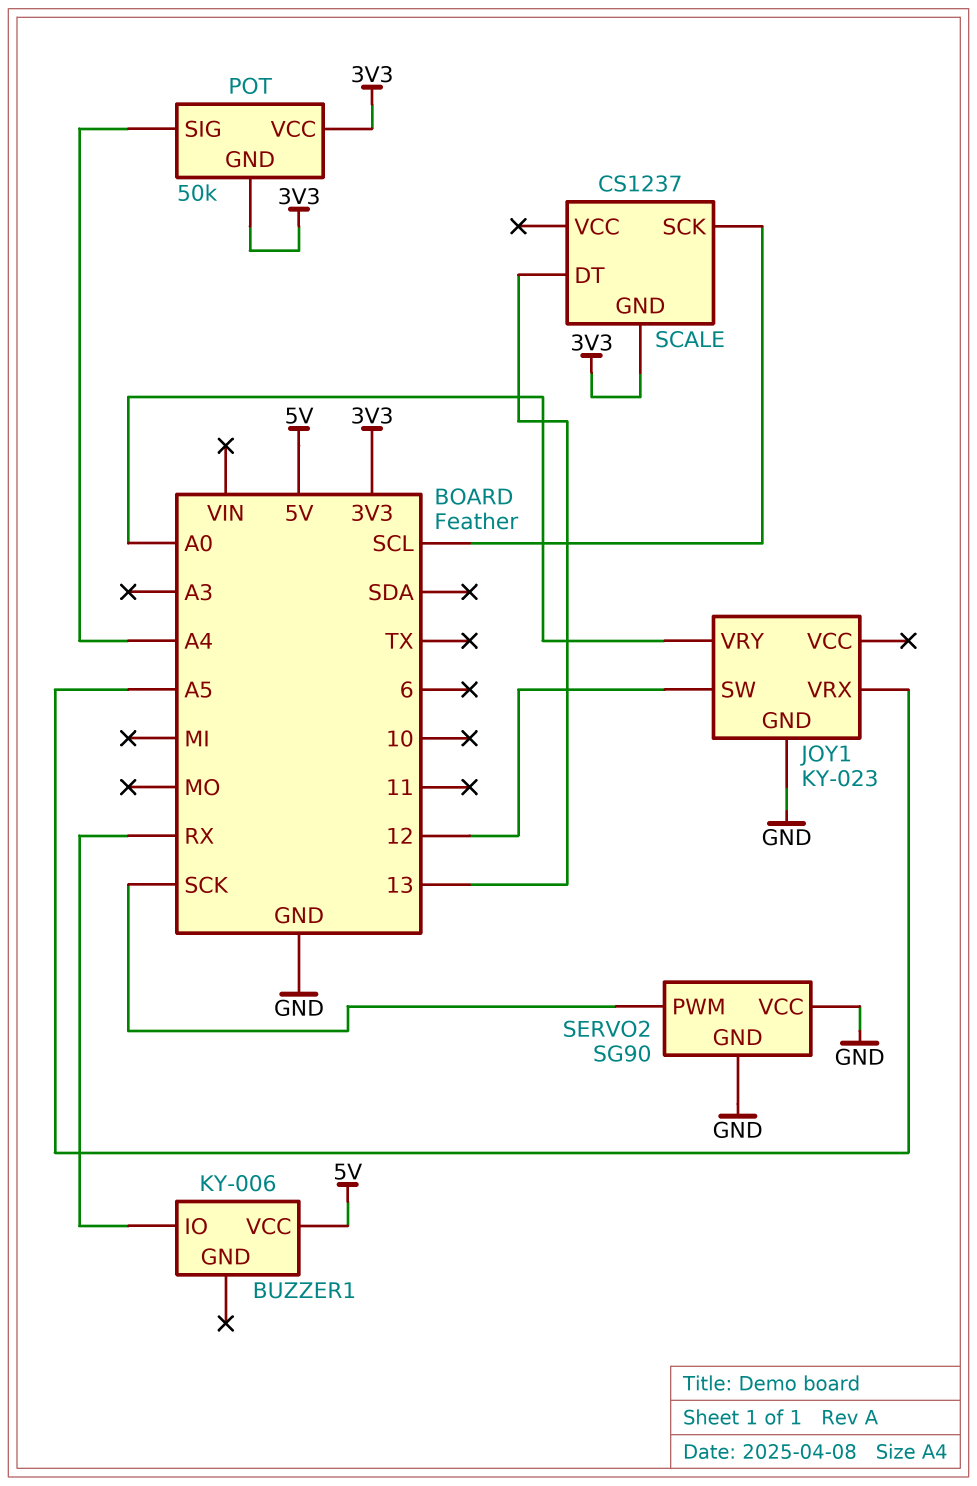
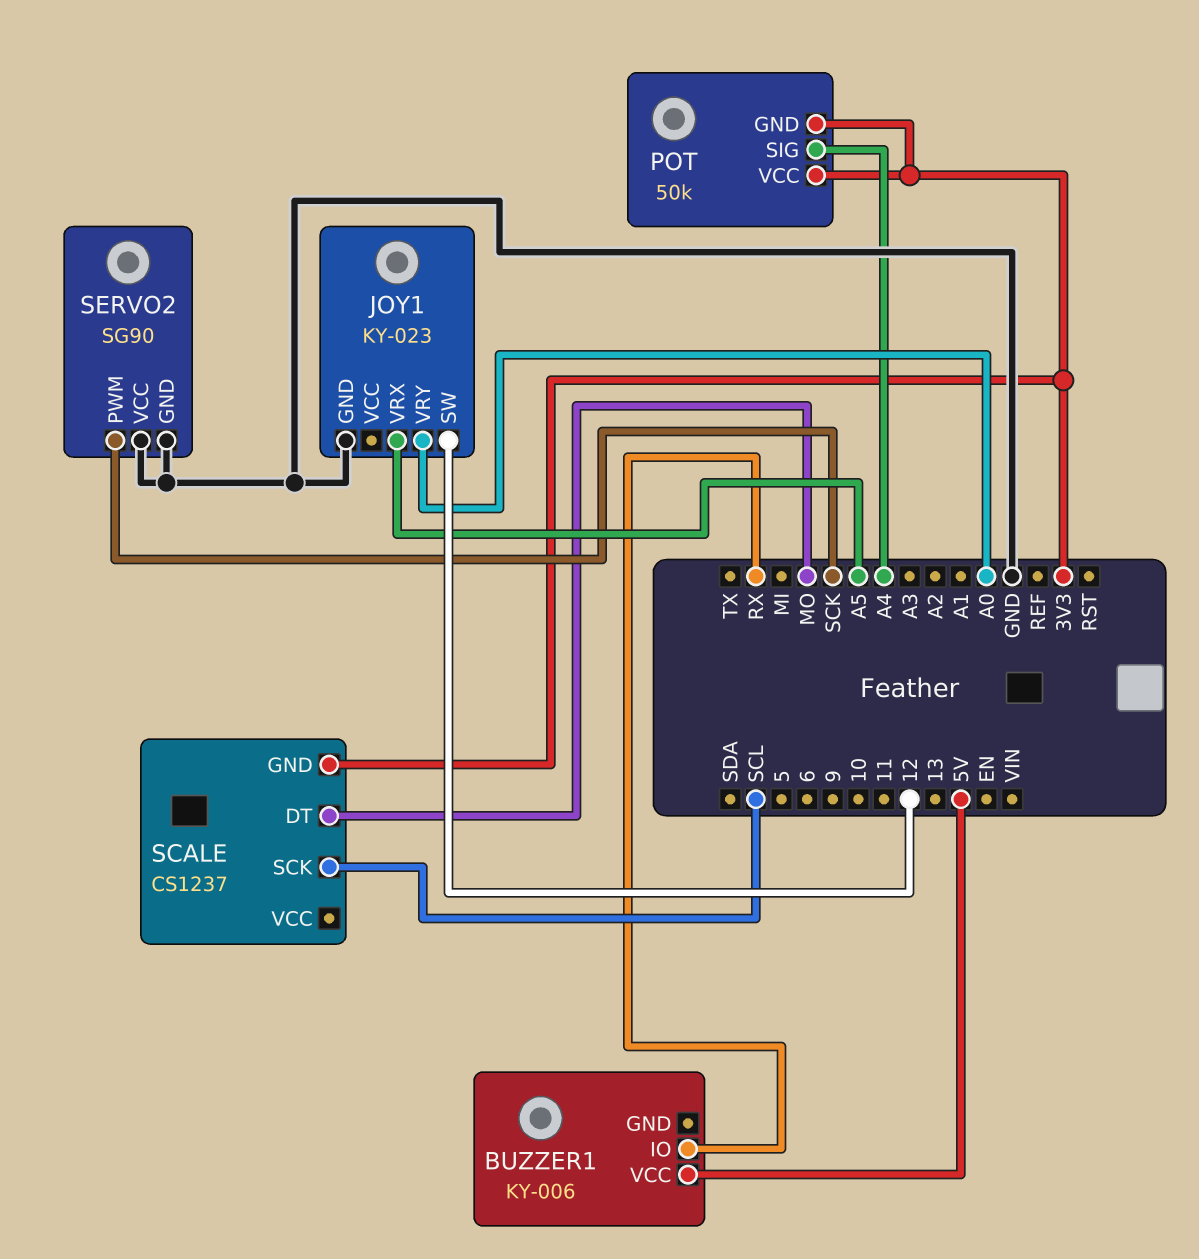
SCALE pin DT: 13 -> MO

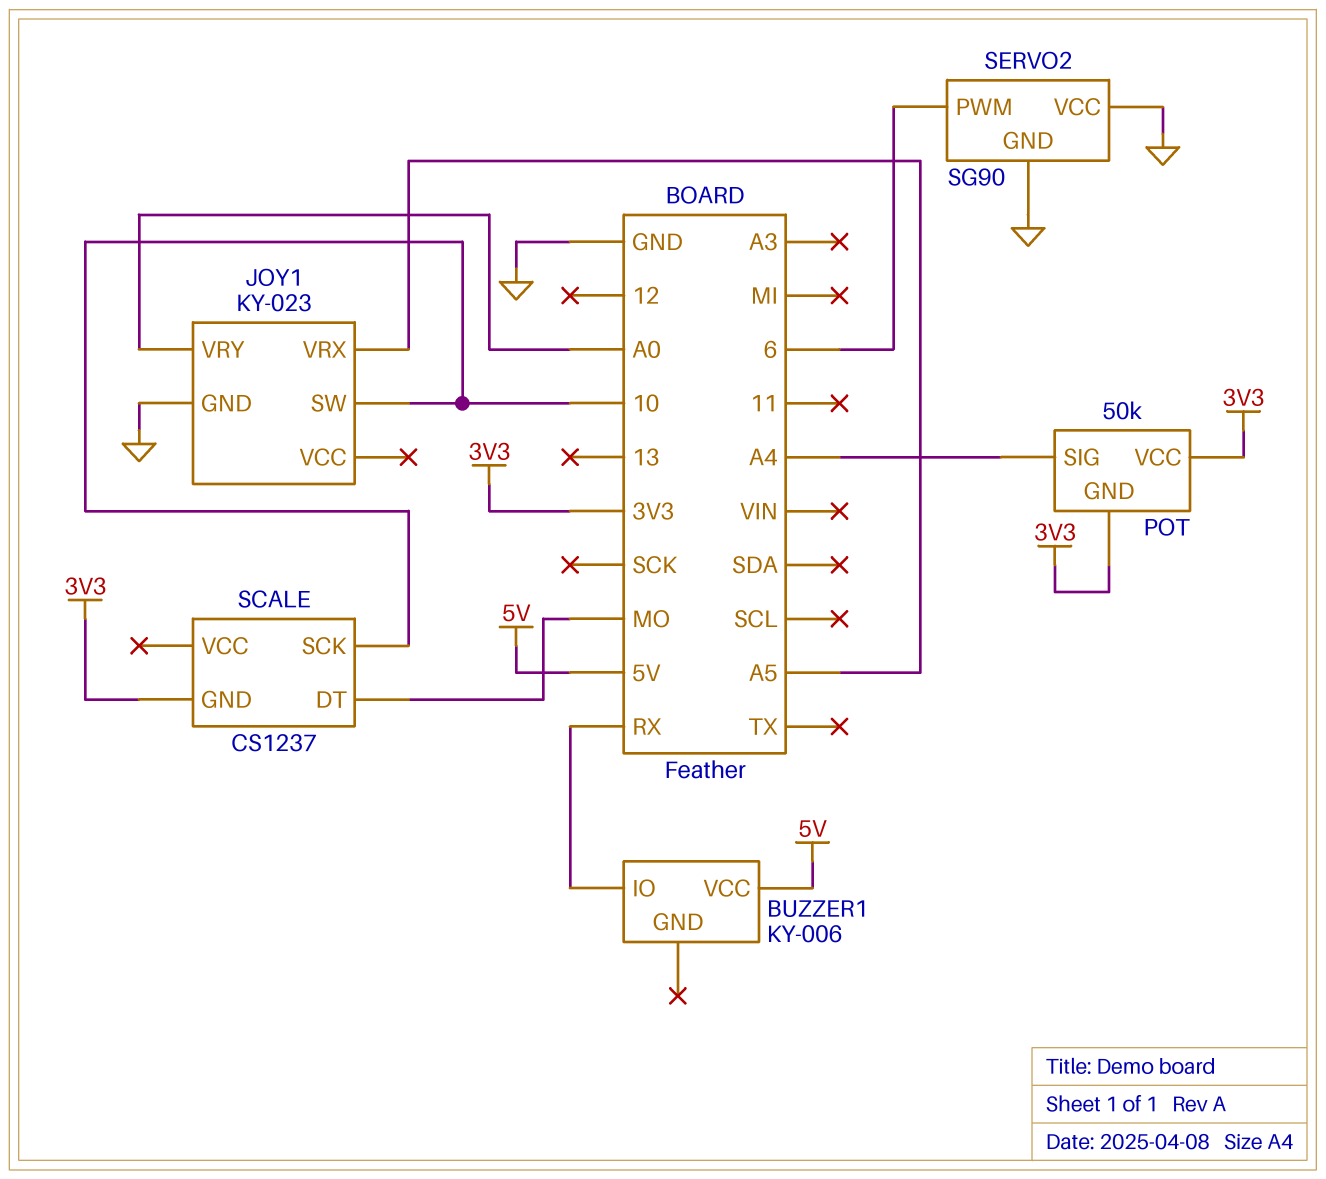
JOY1 pin SW: 12 -> 10
SCALE pin SCK: SCL -> 10
SERVO2 pin PWM: SCK -> 6

